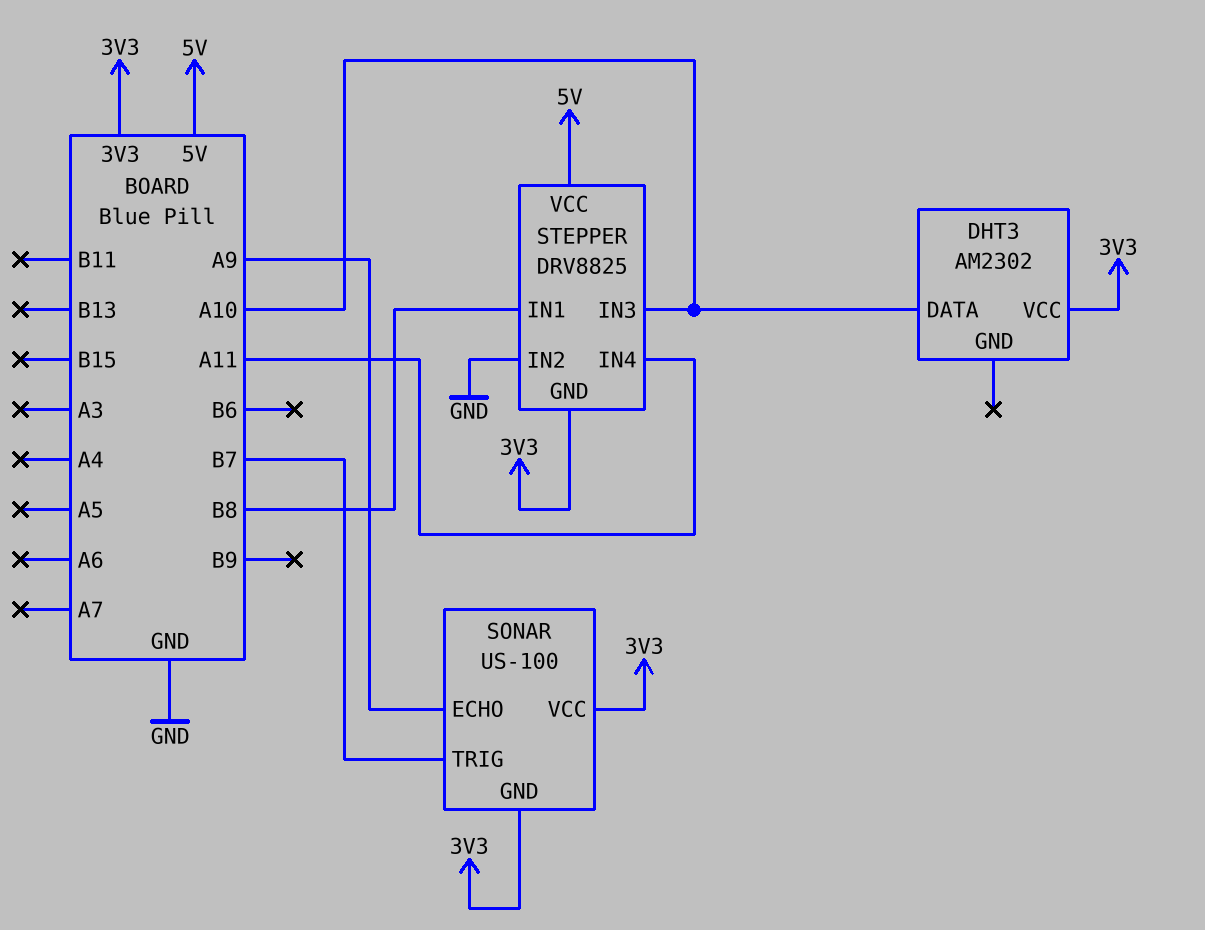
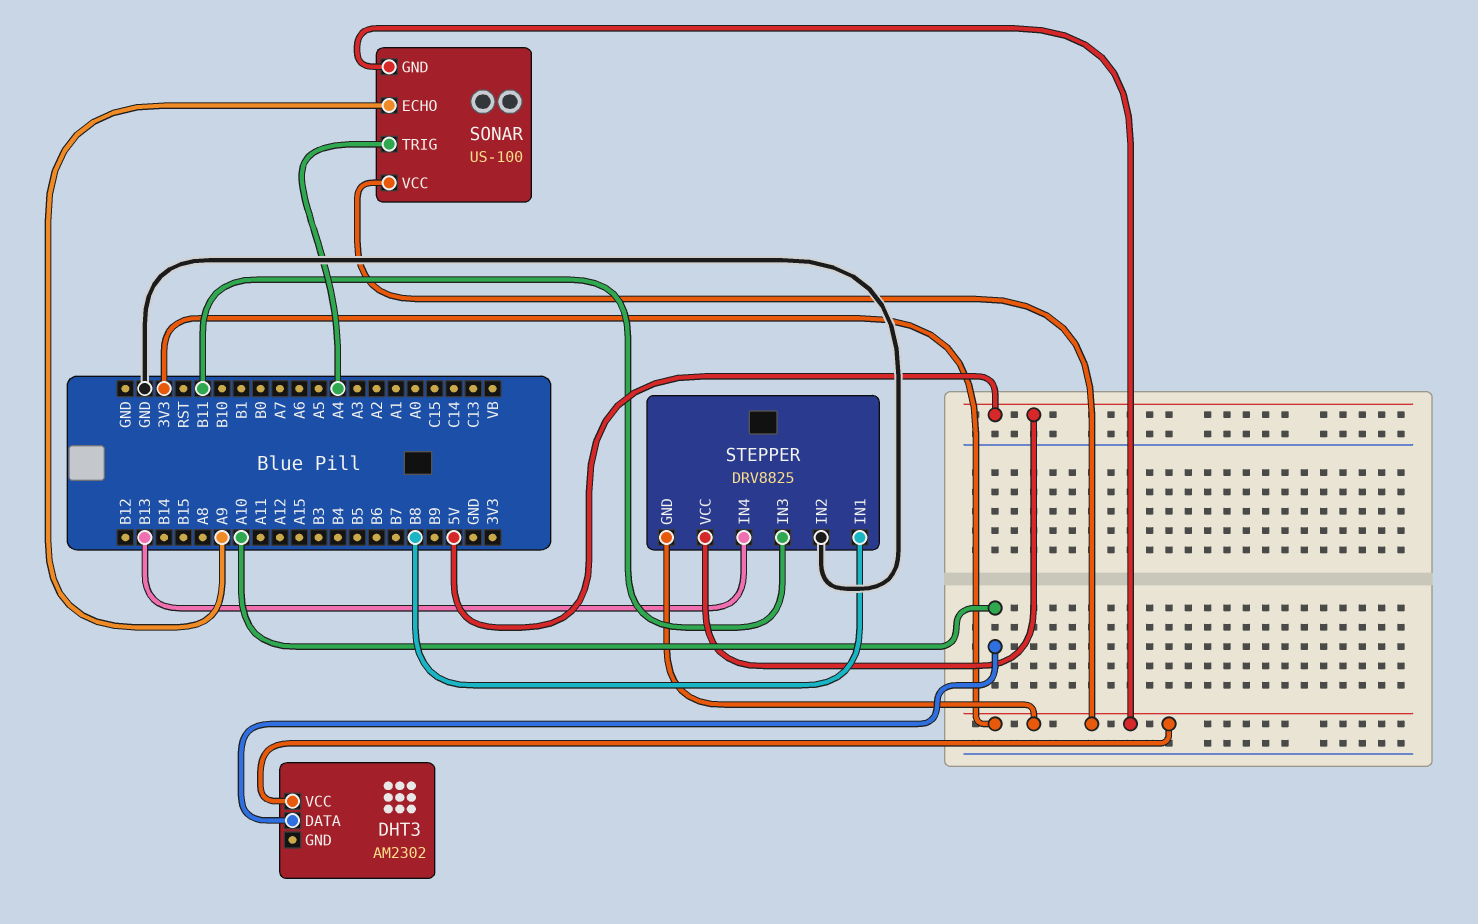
SONAR pin TRIG: B7 -> A4
STEPPER pin IN3: A10 -> B11
STEPPER pin IN4: A11 -> B13

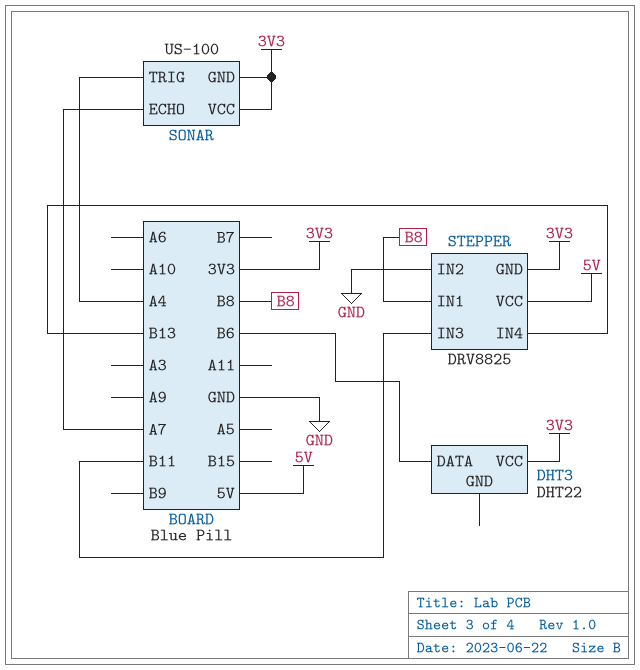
DHT3: AM2302 -> DHT22
DHT3 pin DATA: A10 -> B6
SONAR pin ECHO: A9 -> A7

